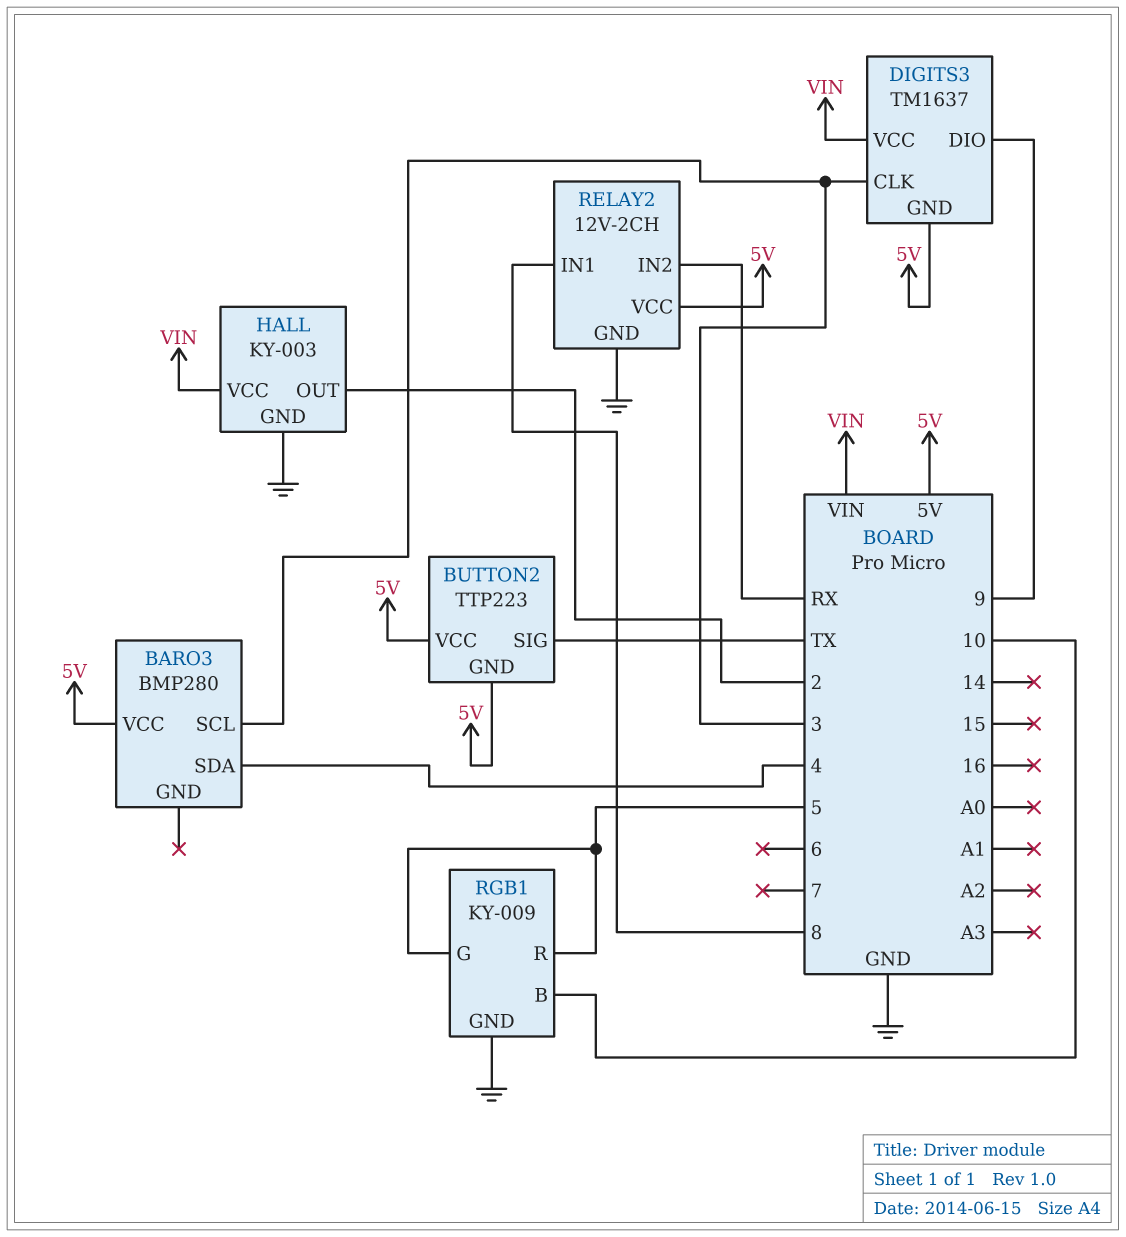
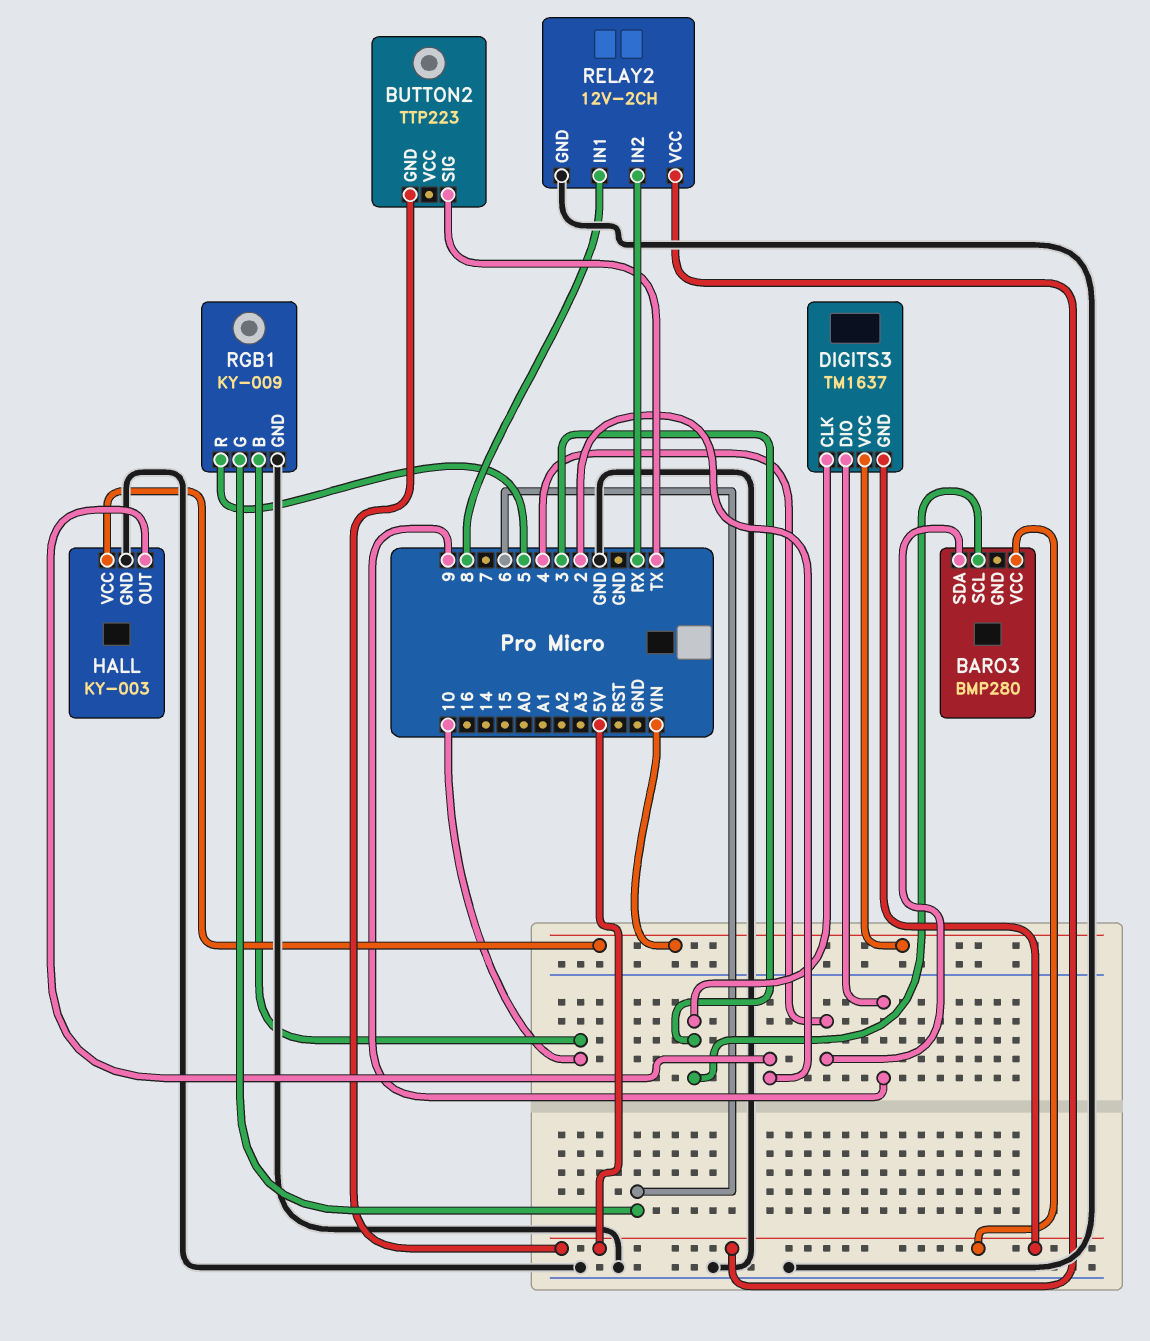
BUTTON2 pin VCC: 5V -> none
RGB1 pin G: 5 -> 6

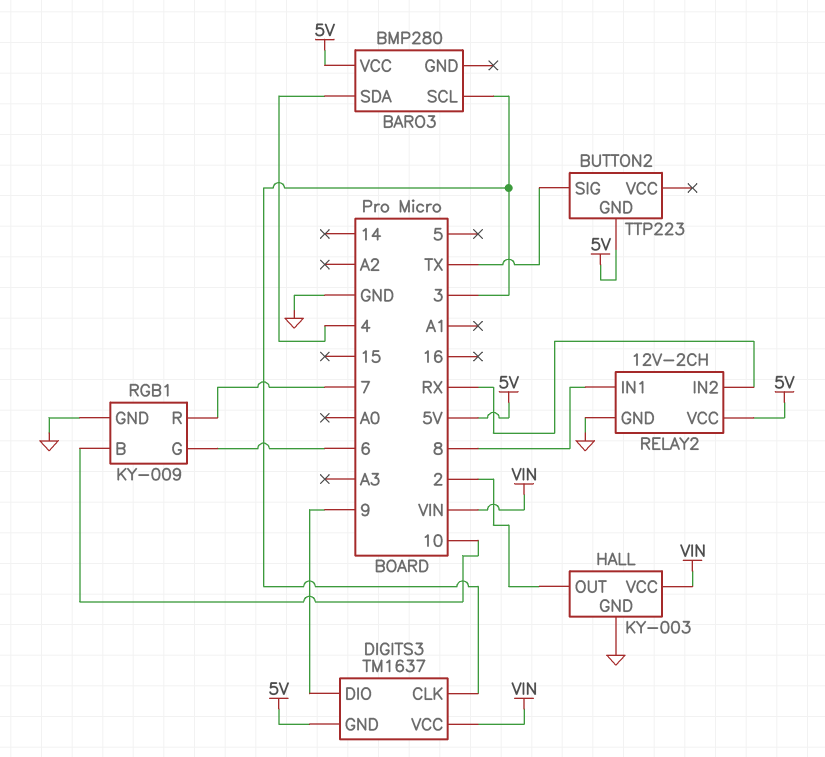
RGB1 pin R: 5 -> 7

